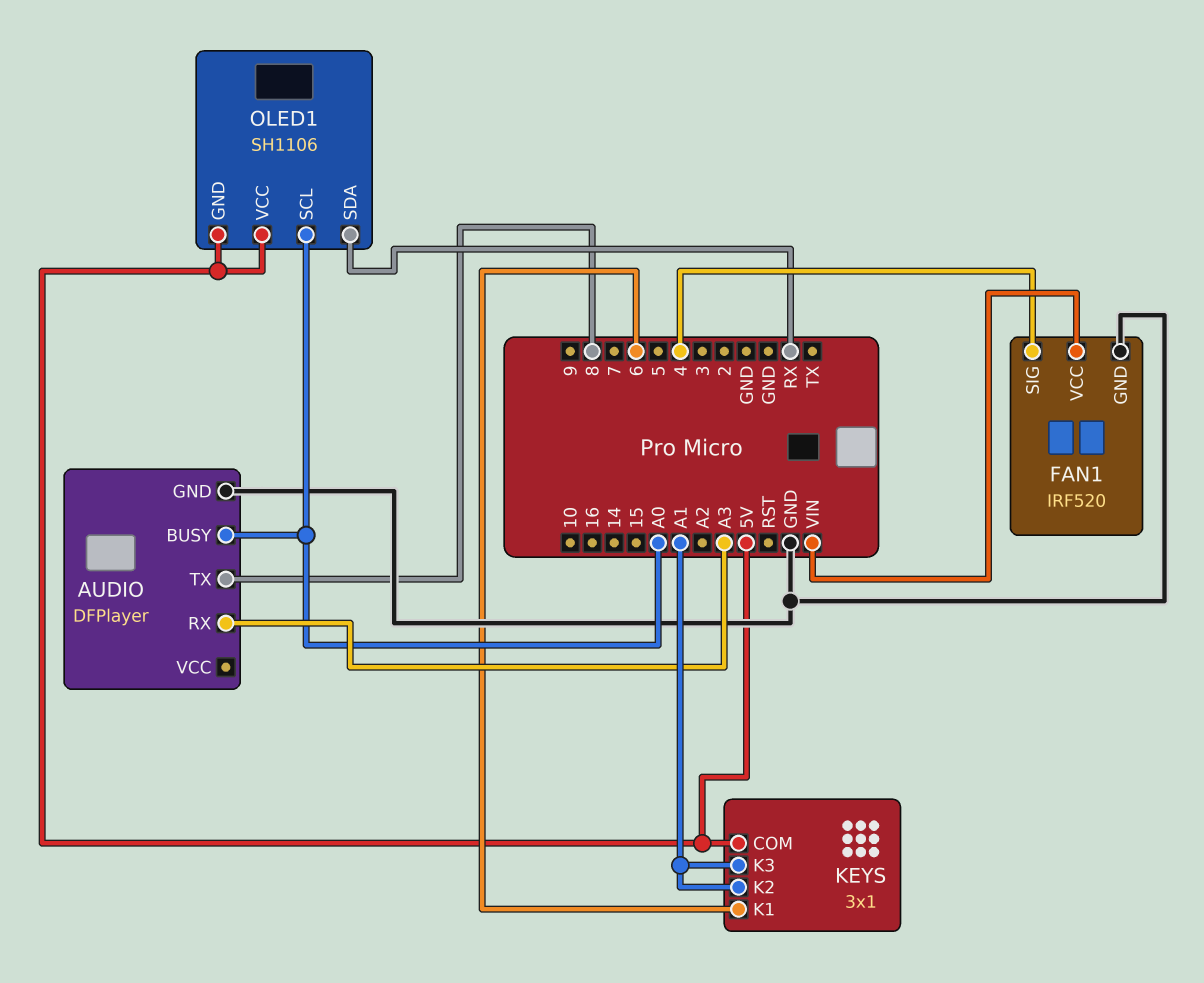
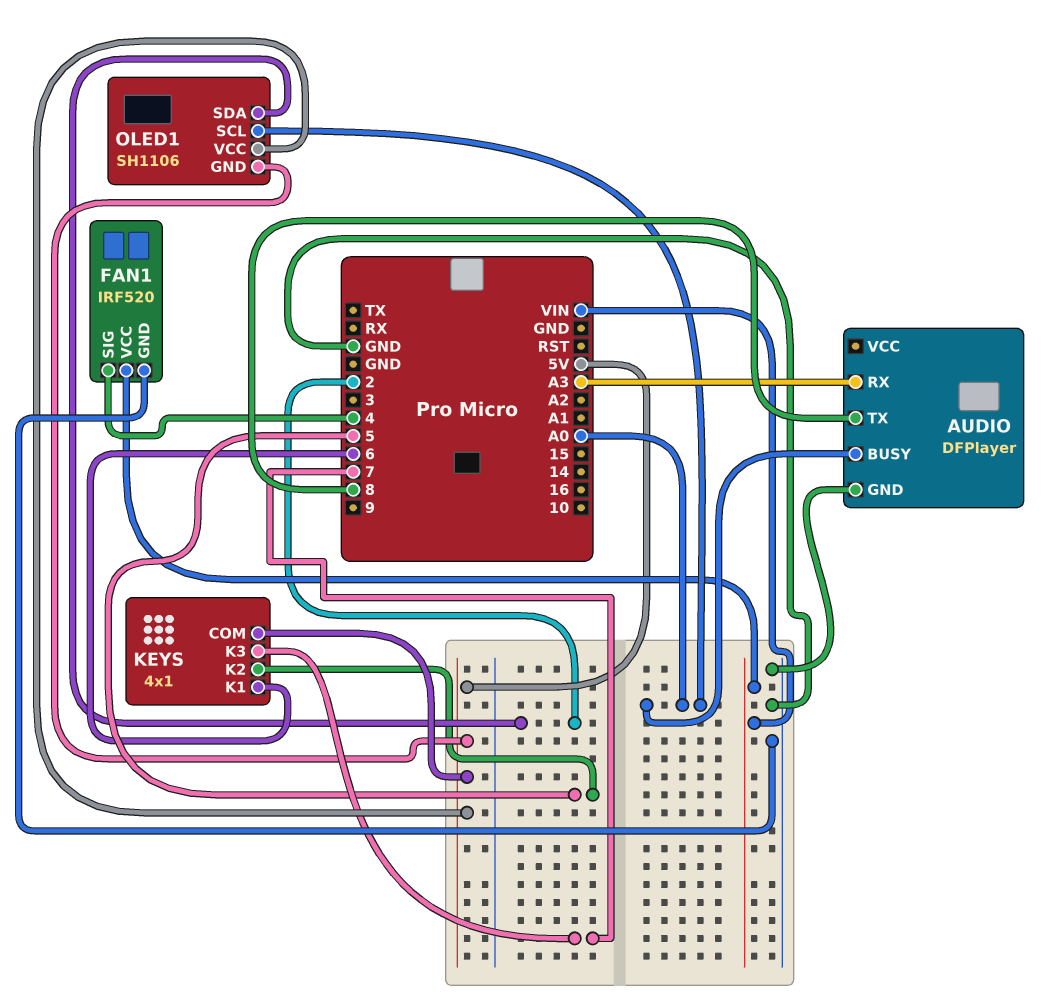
KEYS: 3x1 -> 4x1
KEYS pin K2: A1 -> 5
KEYS pin K3: A1 -> 7
OLED1 pin SDA: RX -> 2

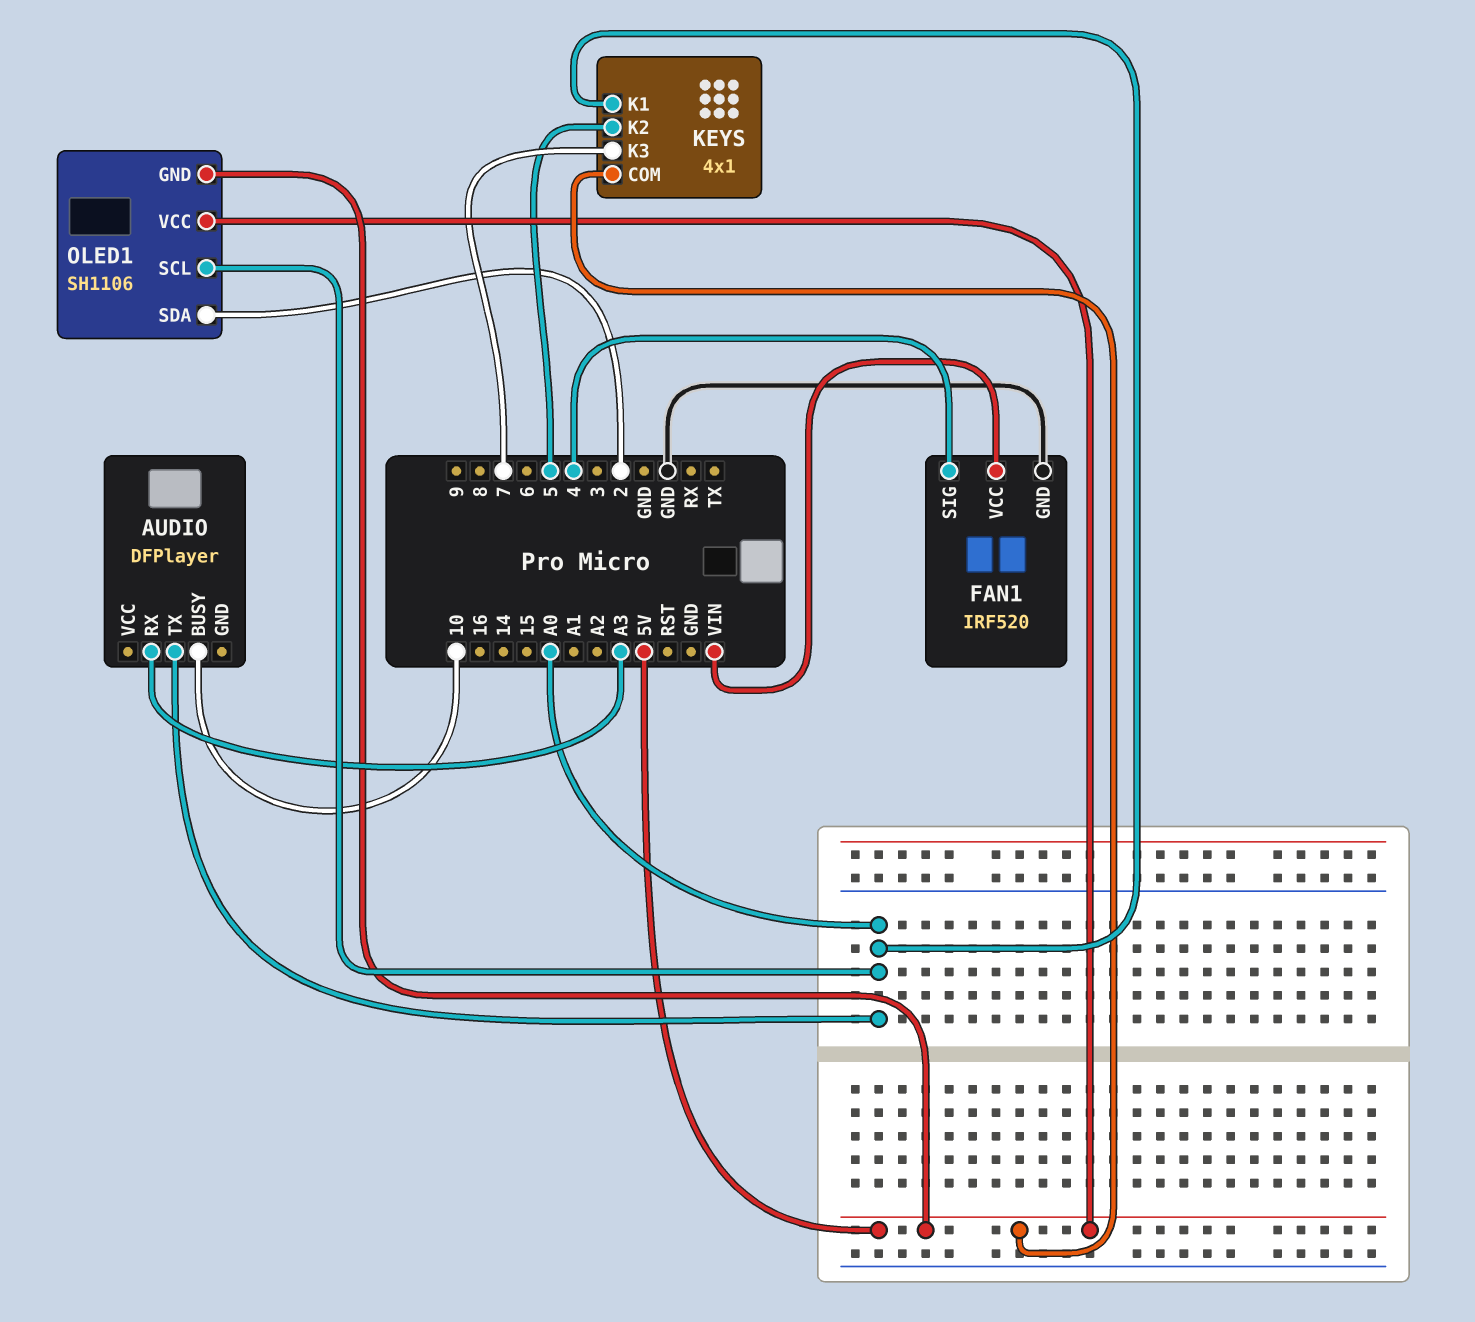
AUDIO pin BUSY: A0 -> 10
AUDIO pin GND: GND -> none
AUDIO pin TX: 8 -> A0
KEYS pin K1: 6 -> A0

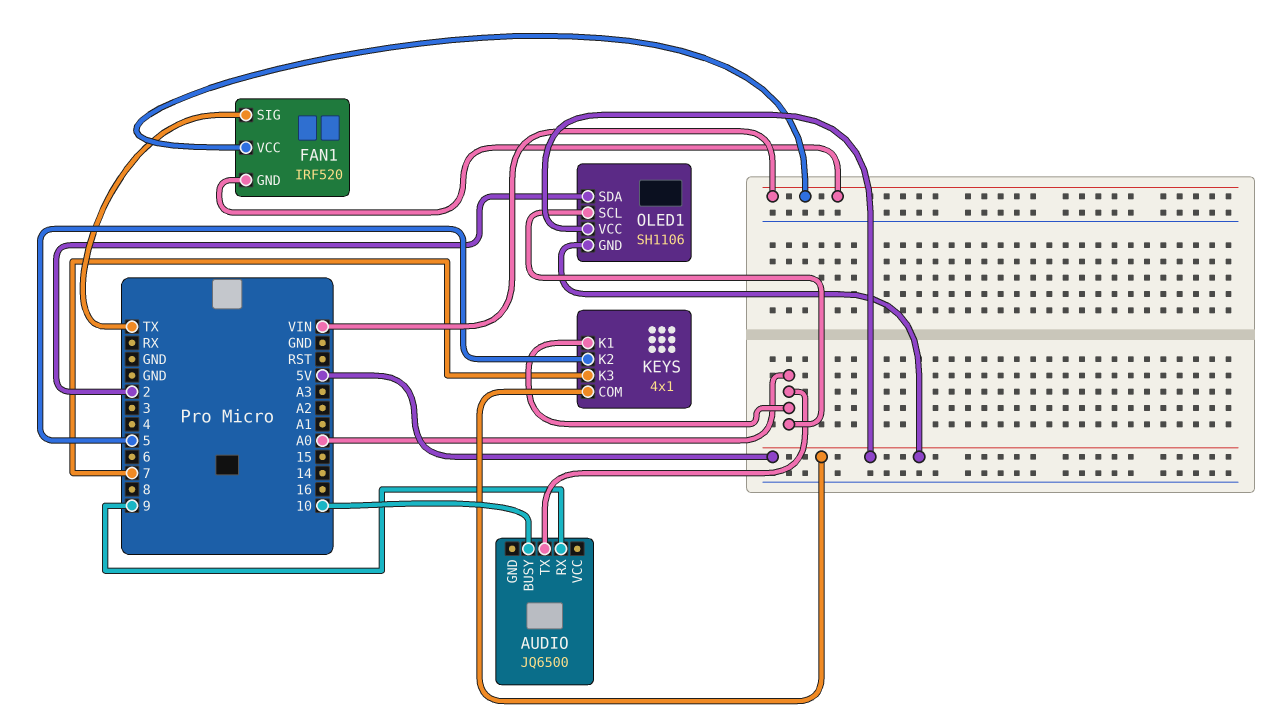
AUDIO: DFPlayer -> JQ6500
AUDIO pin RX: A3 -> 9
FAN1 pin GND: GND -> VIN
FAN1 pin SIG: 4 -> TX

